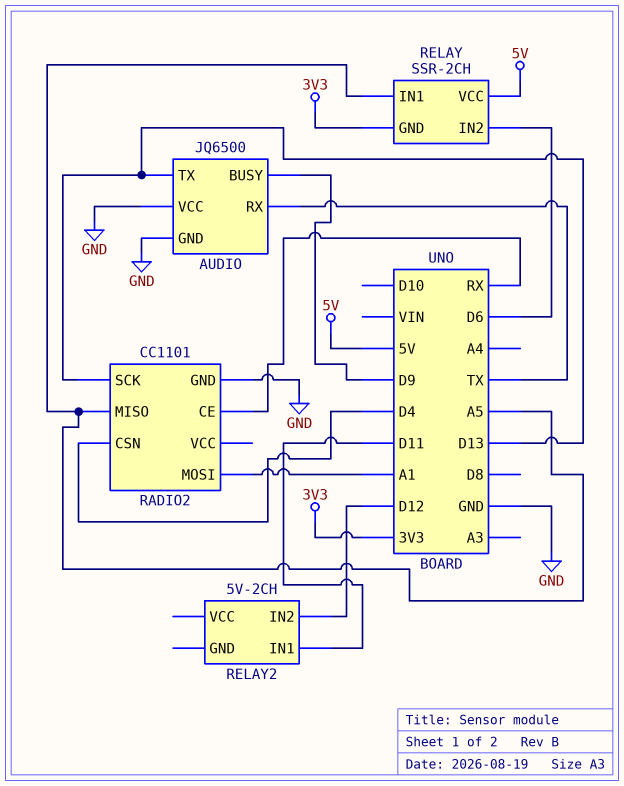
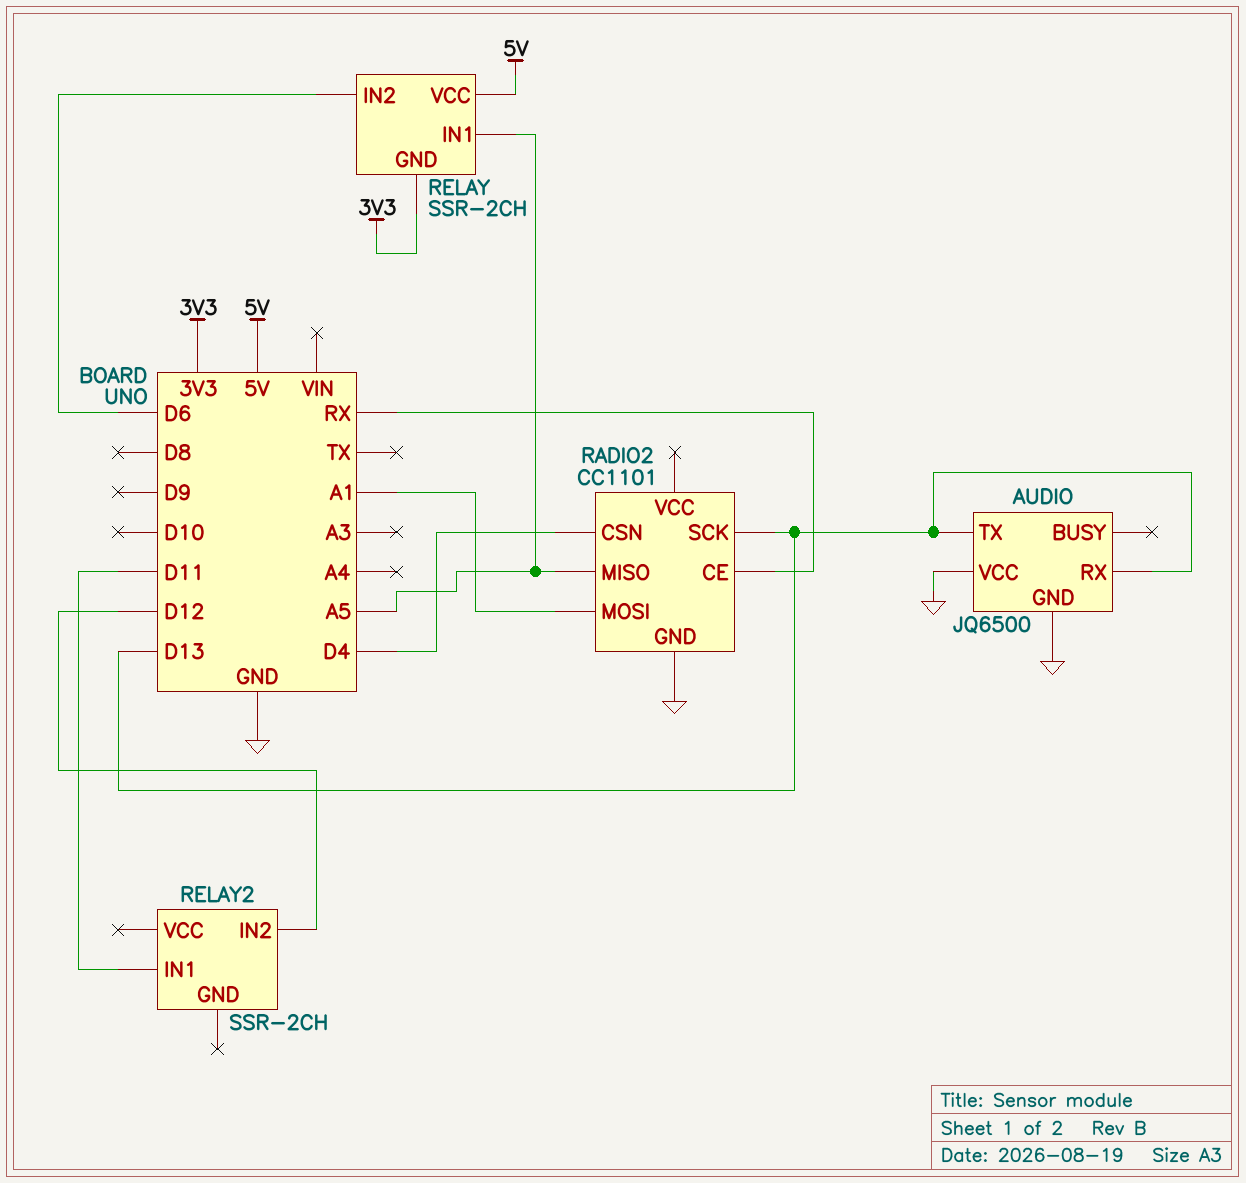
AUDIO pin BUSY: D9 -> none
AUDIO pin RX: TX -> D13
RELAY2: 5V-2CH -> SSR-2CH

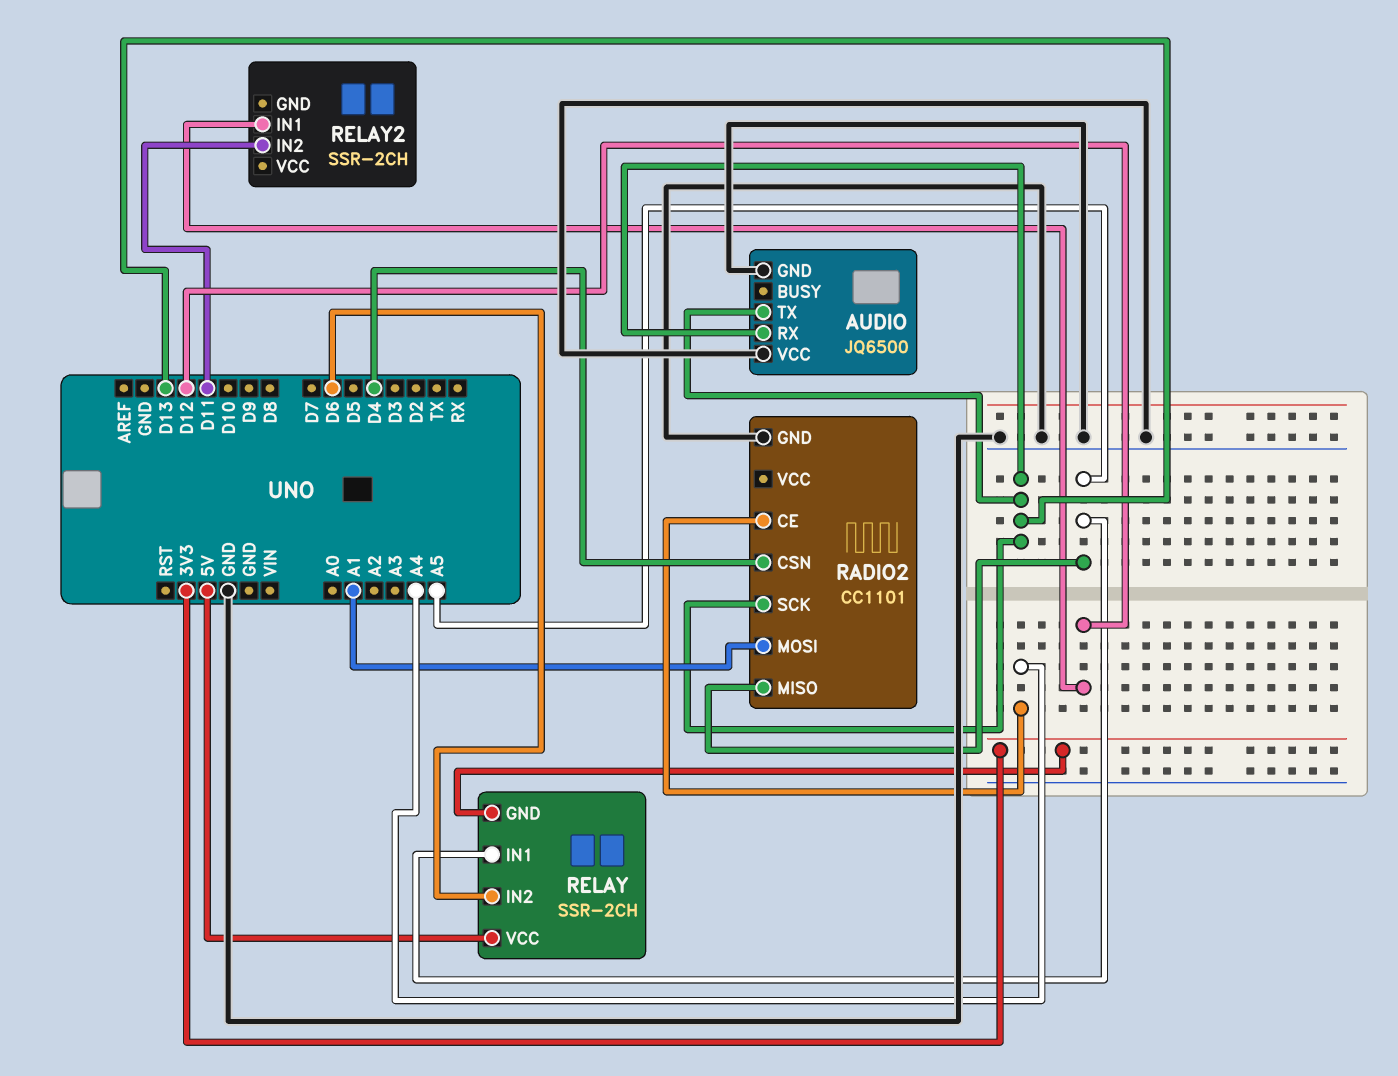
RADIO2 pin CE: RX -> A4
RELAY2 pin IN1: D11 -> D12
RELAY2 pin IN2: D12 -> D11

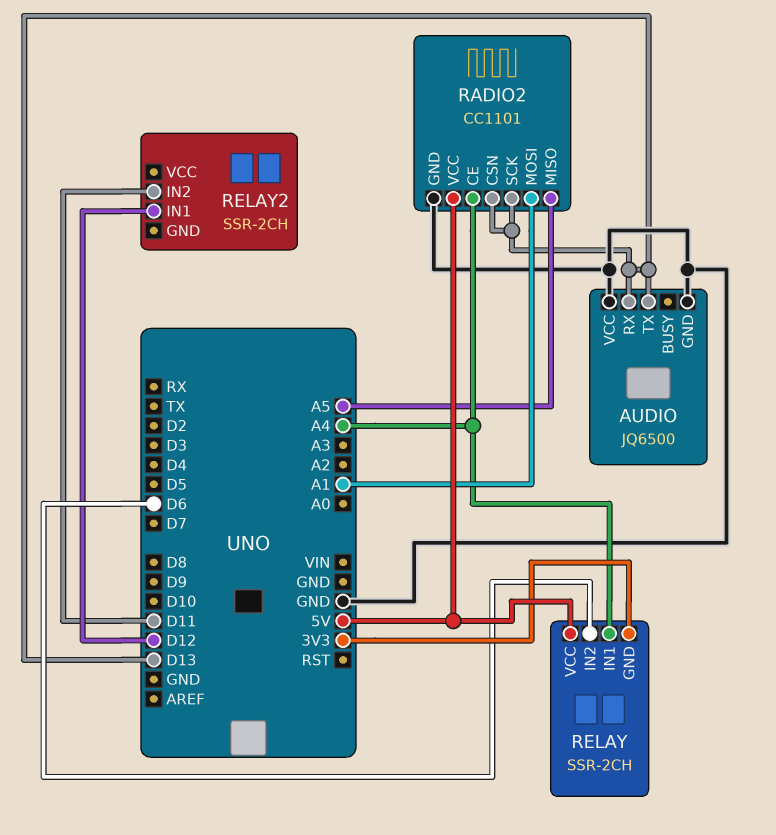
RADIO2 pin CSN: D4 -> D13
RADIO2 pin VCC: none -> 5V
RELAY pin IN1: A5 -> A4

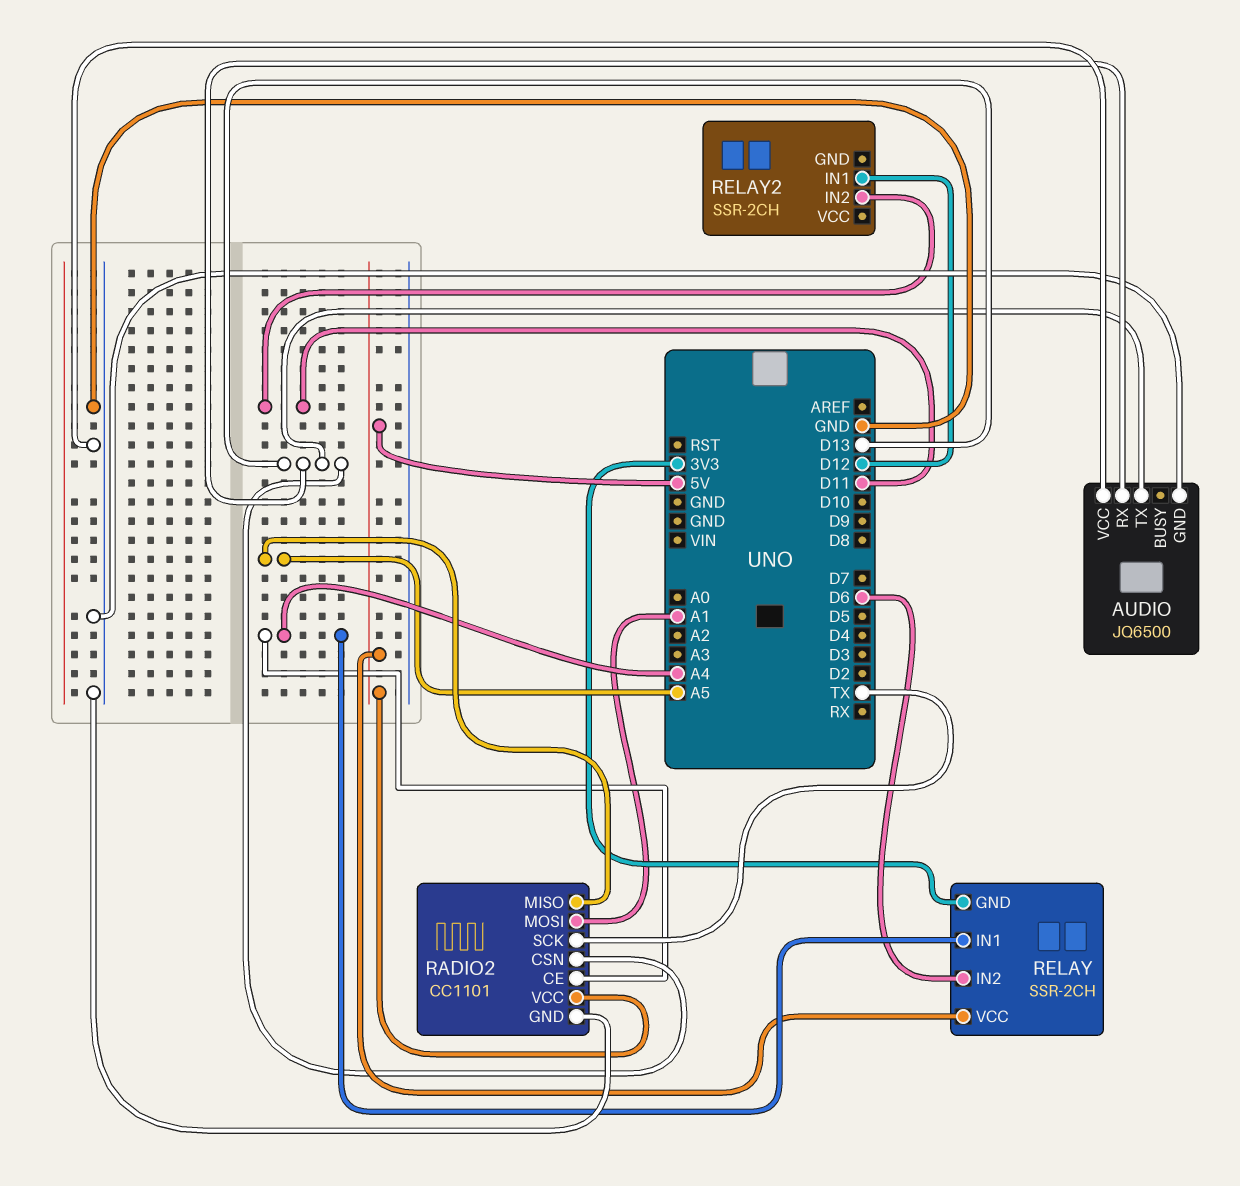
RADIO2 pin SCK: D13 -> TX

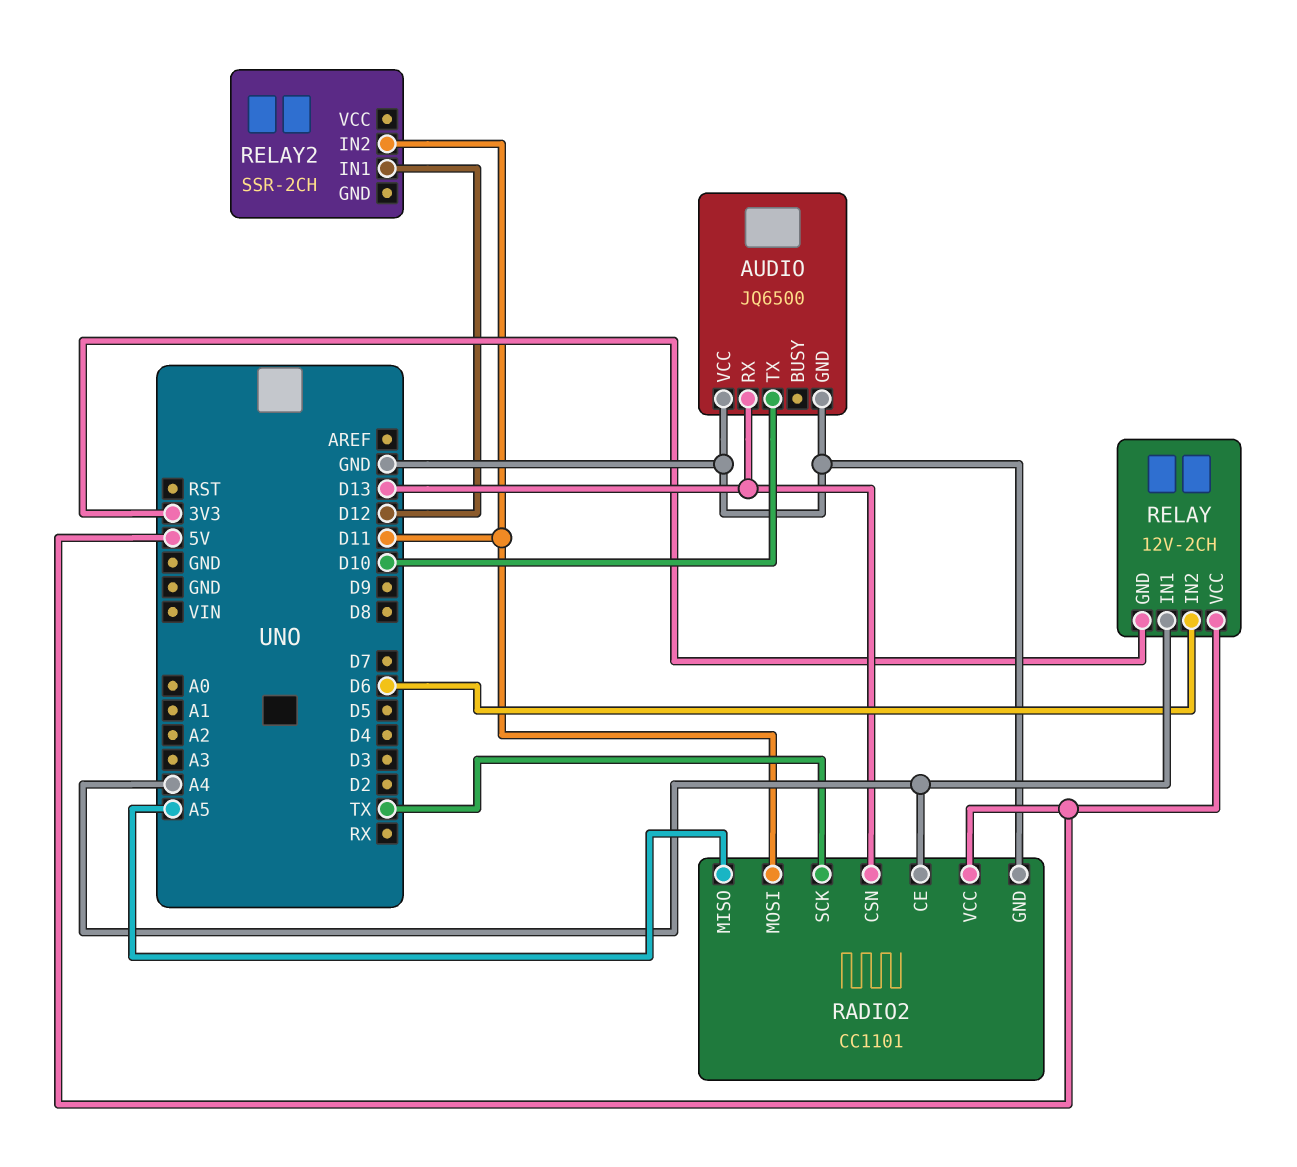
AUDIO pin TX: D13 -> D10
RADIO2 pin MOSI: A1 -> D11
RELAY: SSR-2CH -> 12V-2CH

